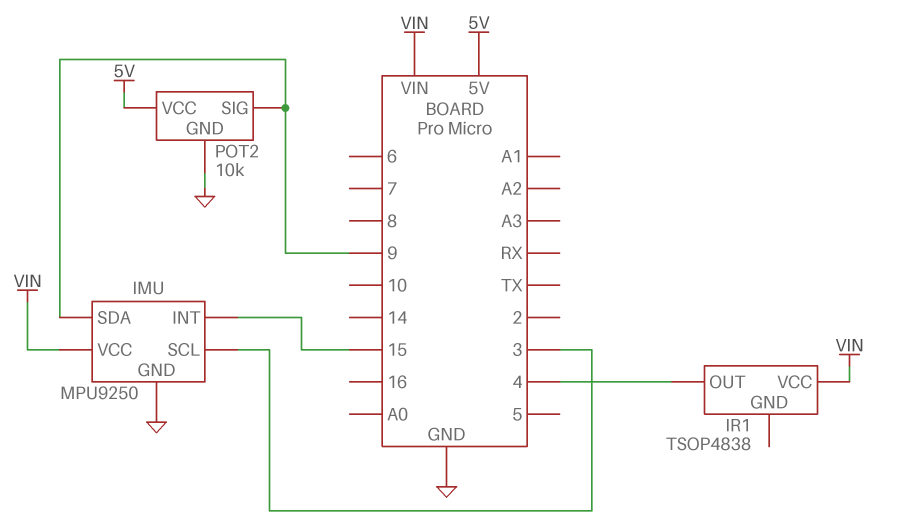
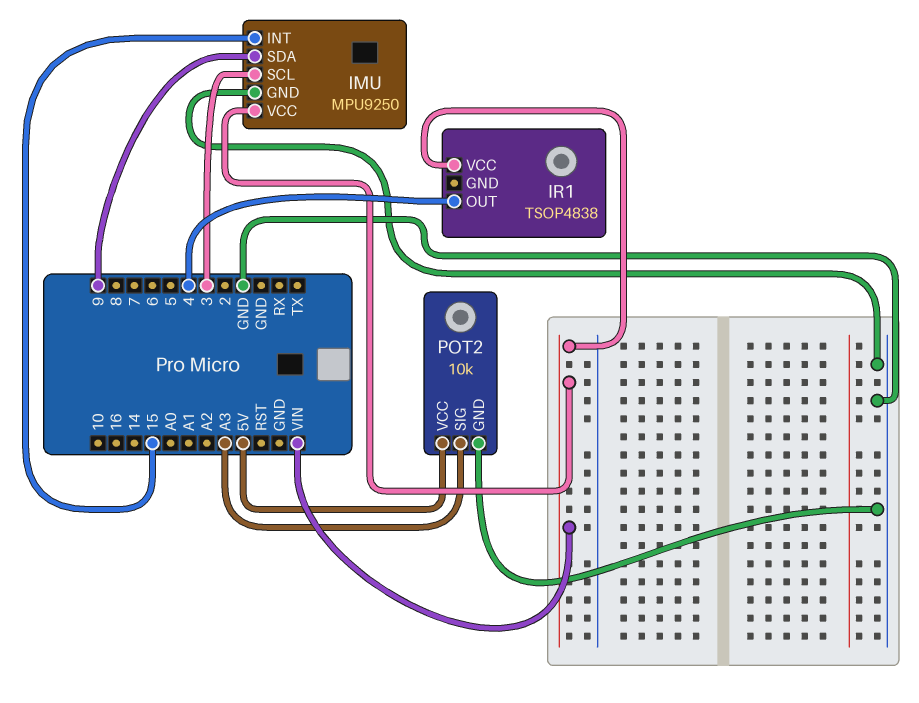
POT2 pin SIG: 9 -> A3

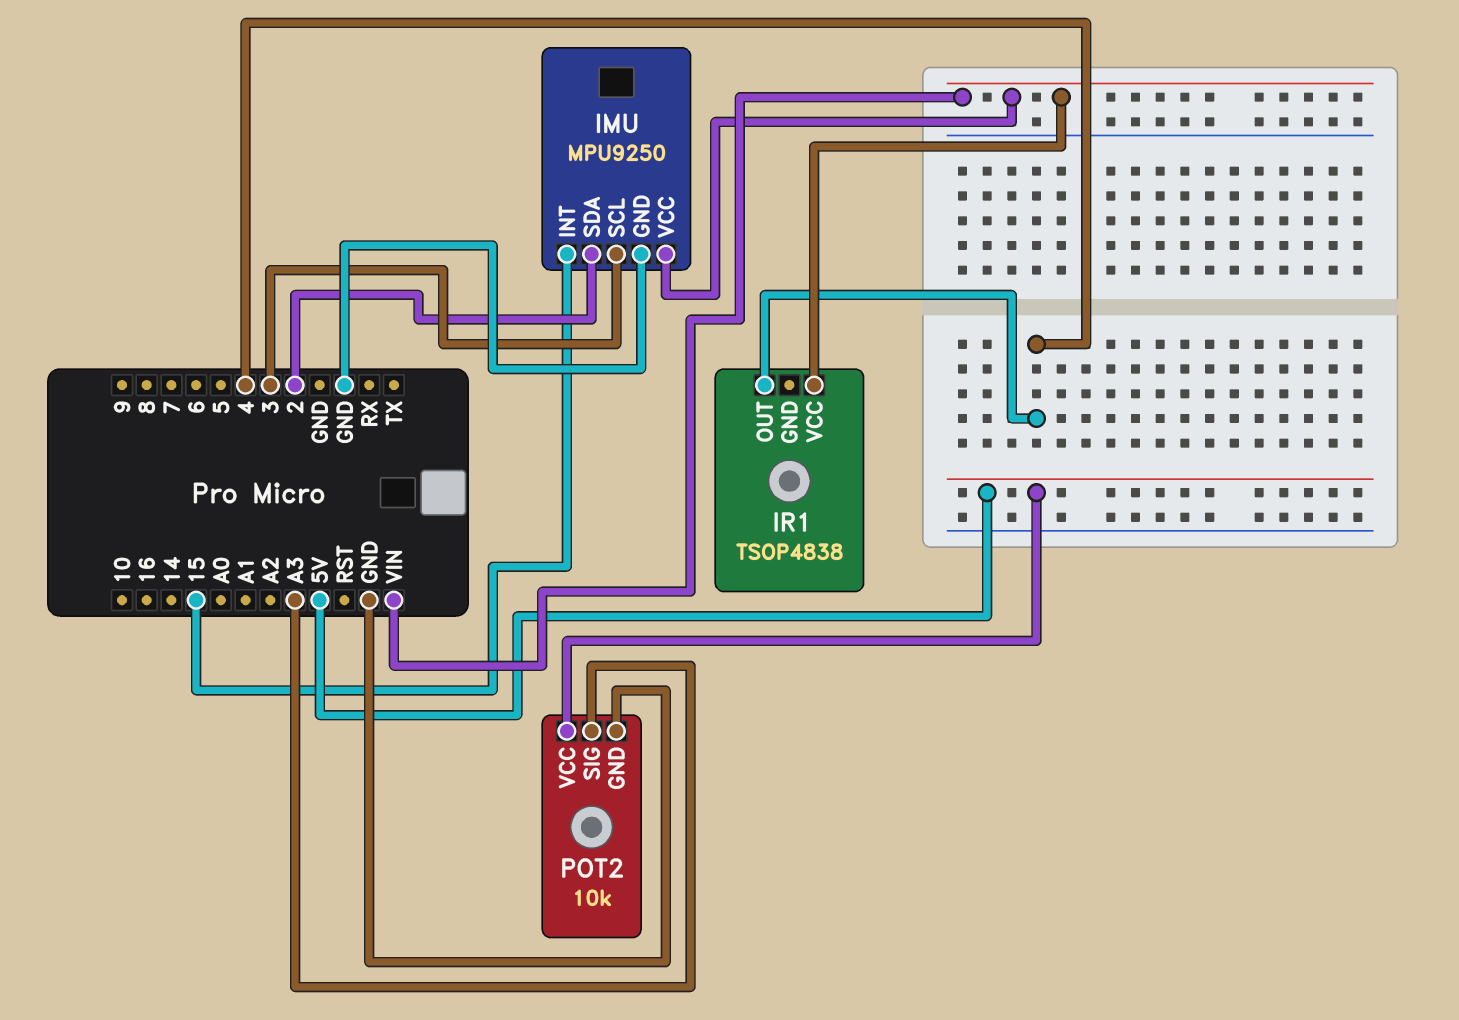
IMU pin SDA: 9 -> 2

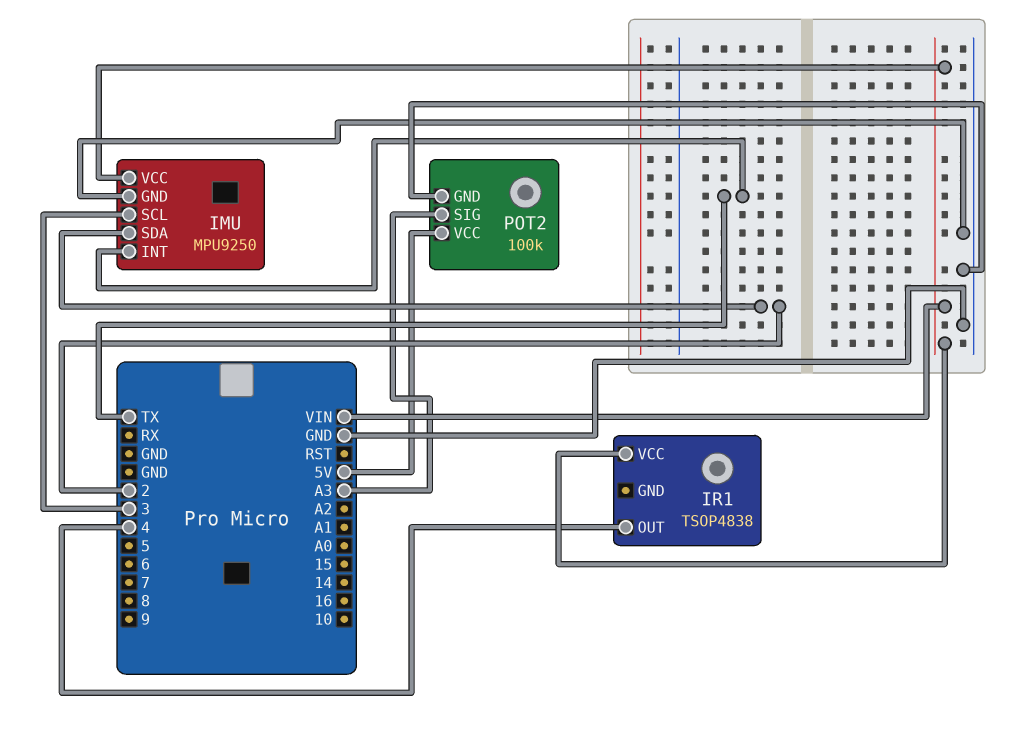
IMU pin INT: 15 -> TX
POT2: 10k -> 100k

